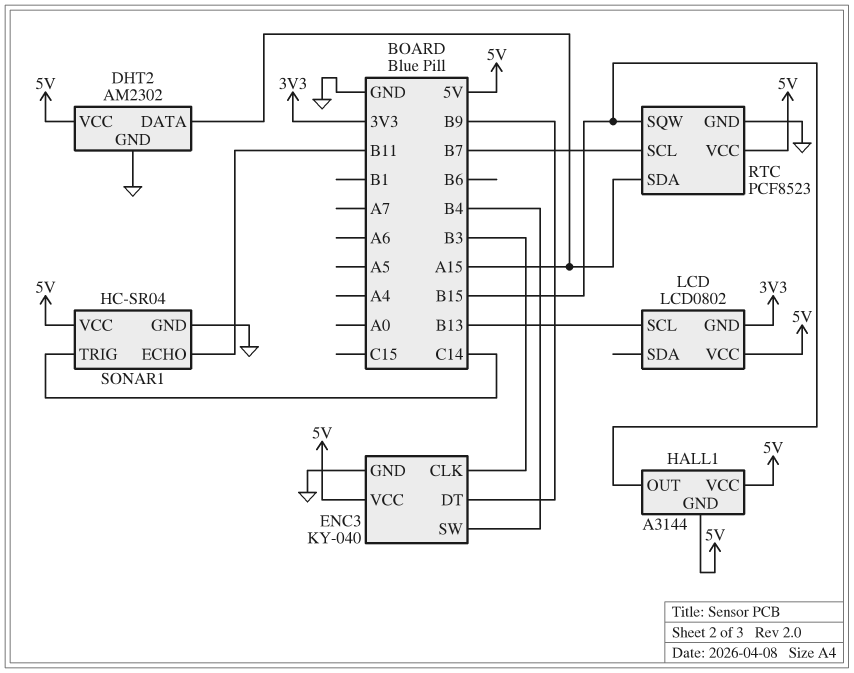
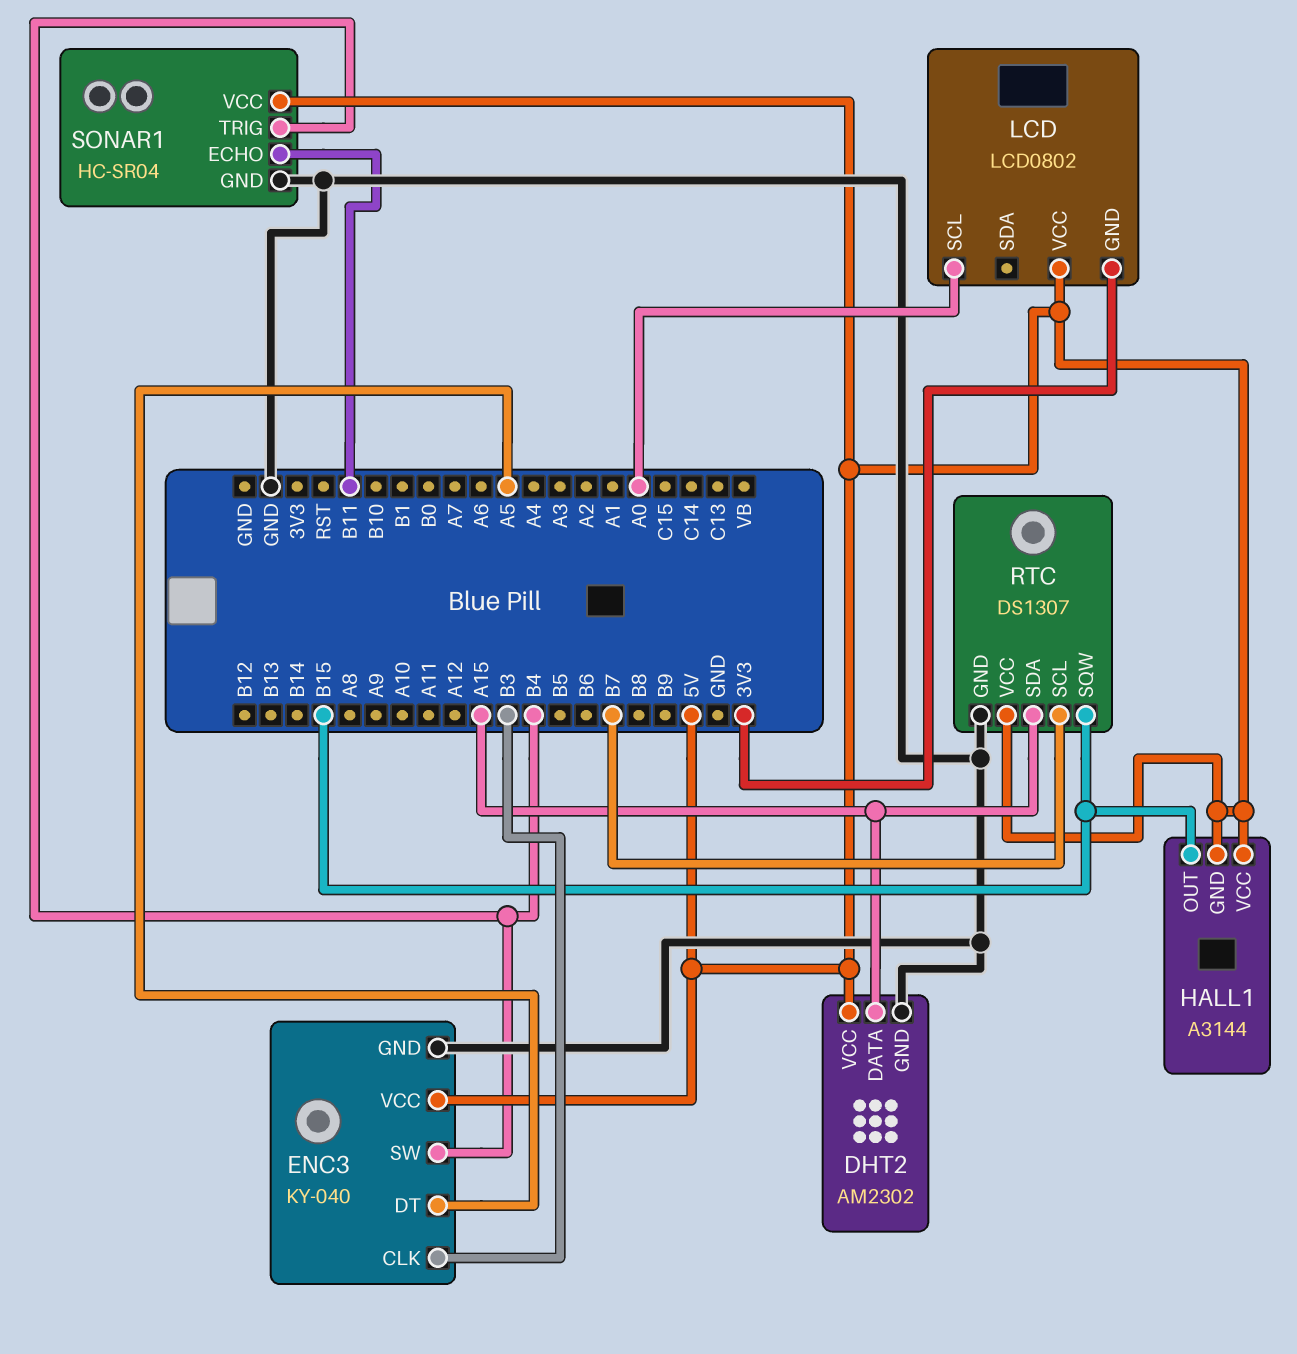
ENC3 pin DT: B9 -> A5
LCD pin SCL: B13 -> A0
RTC: PCF8523 -> DS1307
SONAR1 pin TRIG: C14 -> B4

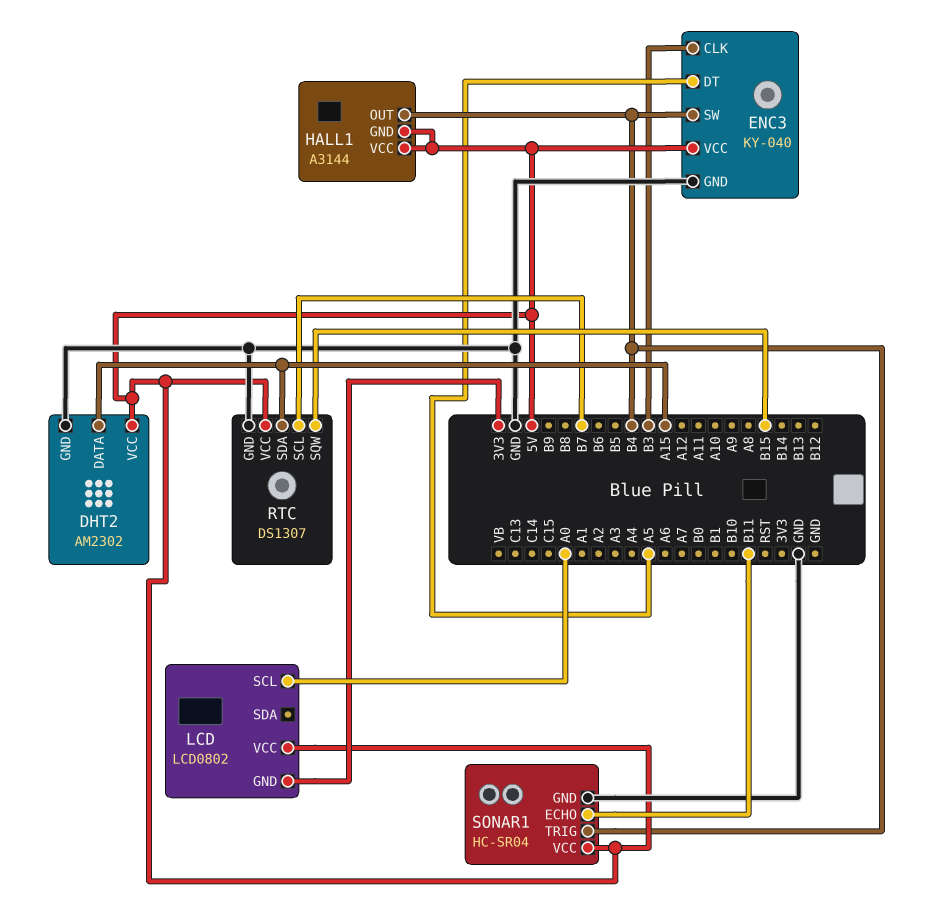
HALL1 pin OUT: B15 -> B4

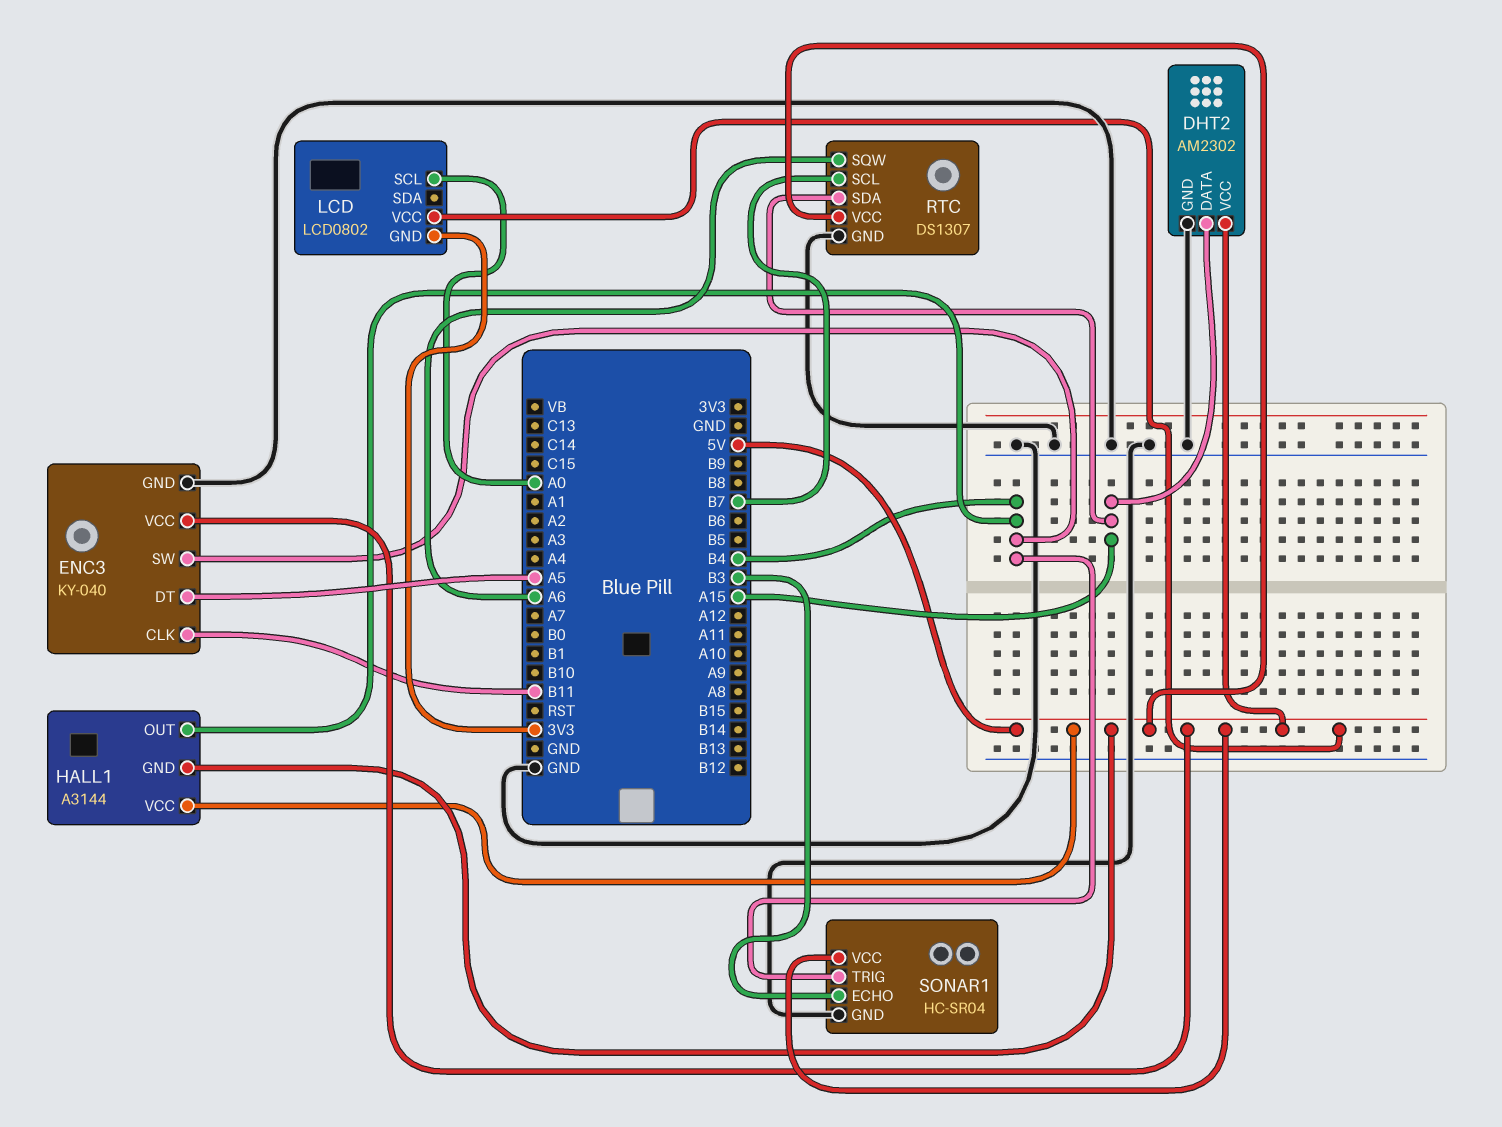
ENC3 pin CLK: B3 -> B11
RTC pin SQW: B15 -> A6
SONAR1 pin ECHO: B11 -> B3

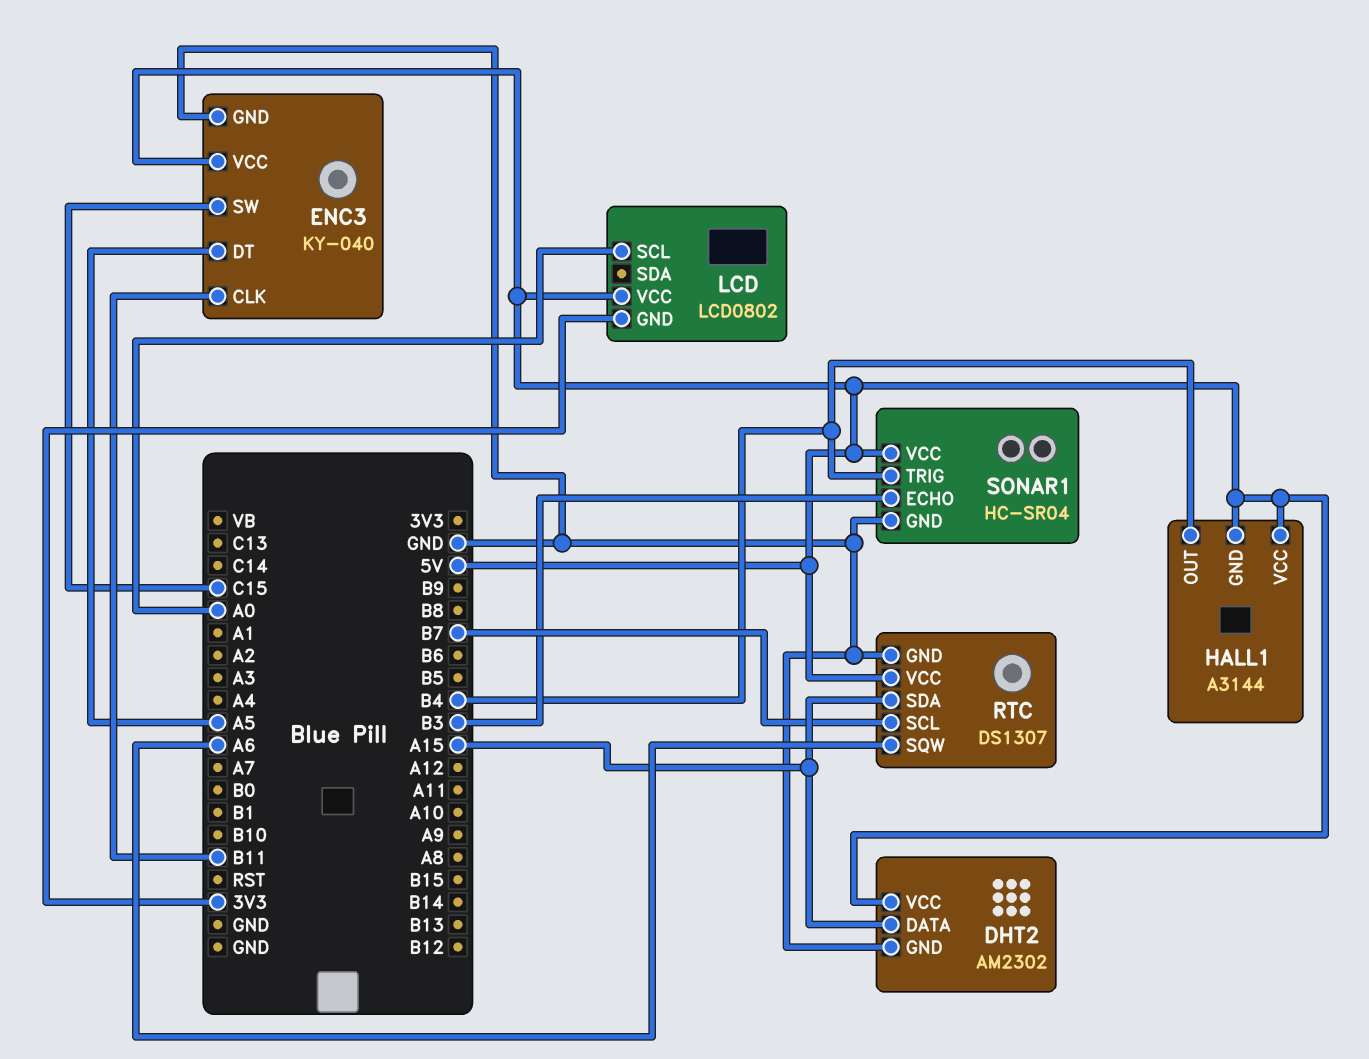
ENC3 pin SW: B4 -> C15

